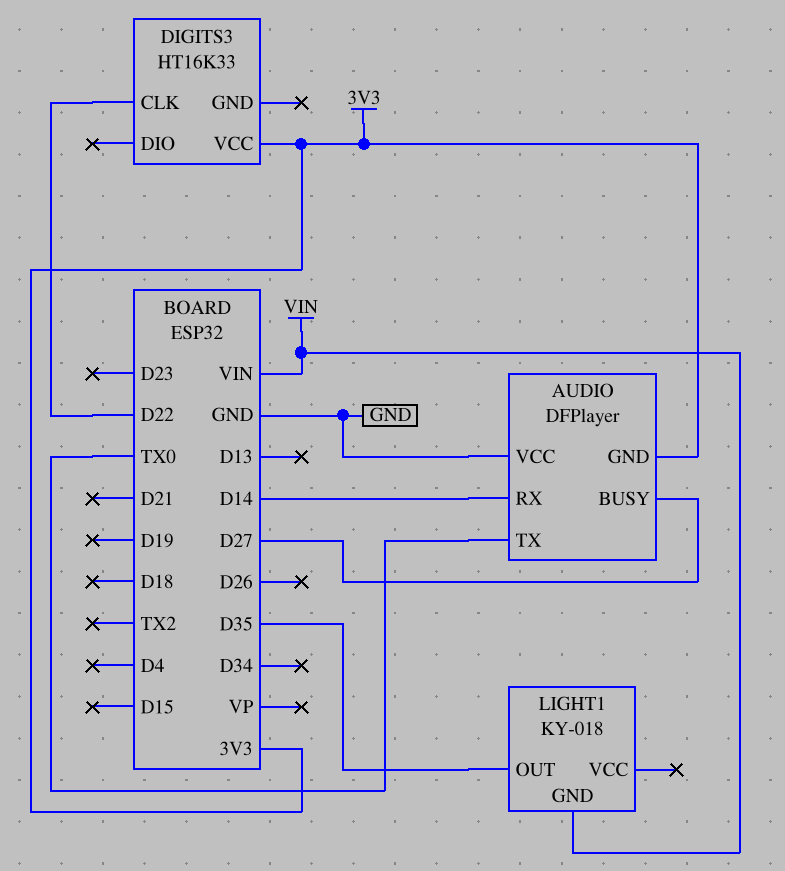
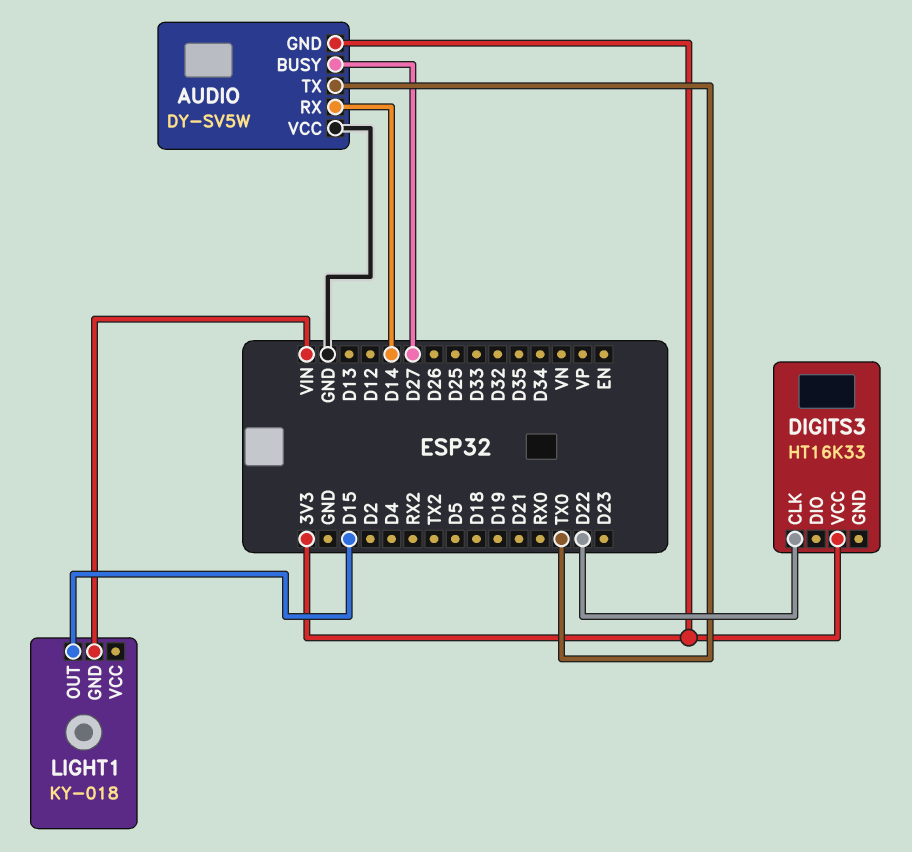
AUDIO: DFPlayer -> DY-SV5W
LIGHT1 pin OUT: D35 -> D15

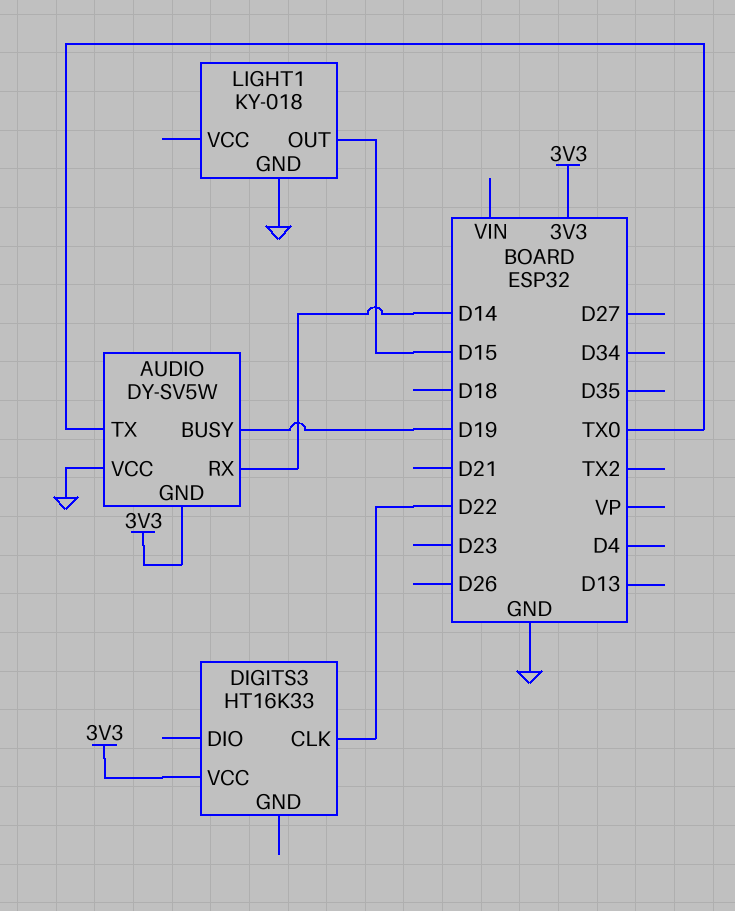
AUDIO pin BUSY: D27 -> D19
LIGHT1 pin GND: VIN -> GND

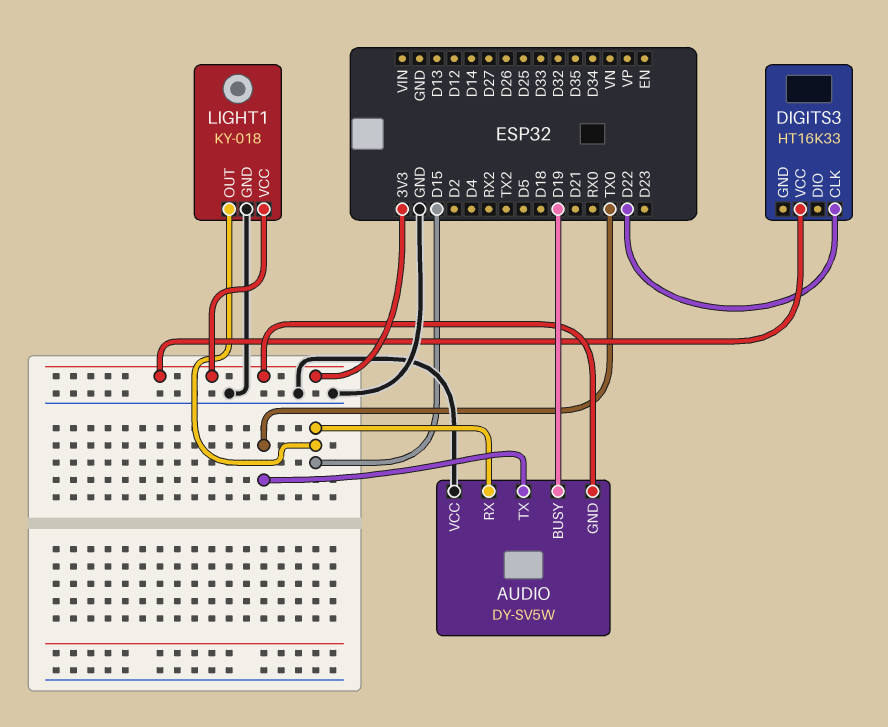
AUDIO pin RX: D14 -> D15
LIGHT1 pin VCC: none -> 3V3

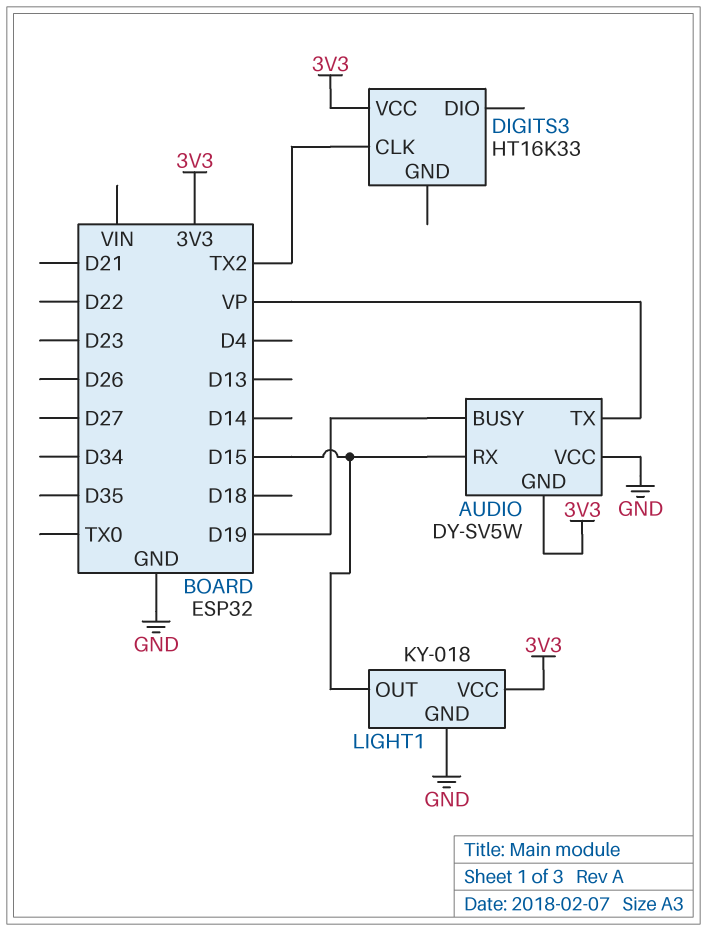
AUDIO pin TX: TX0 -> VP
DIGITS3 pin CLK: D22 -> TX2

